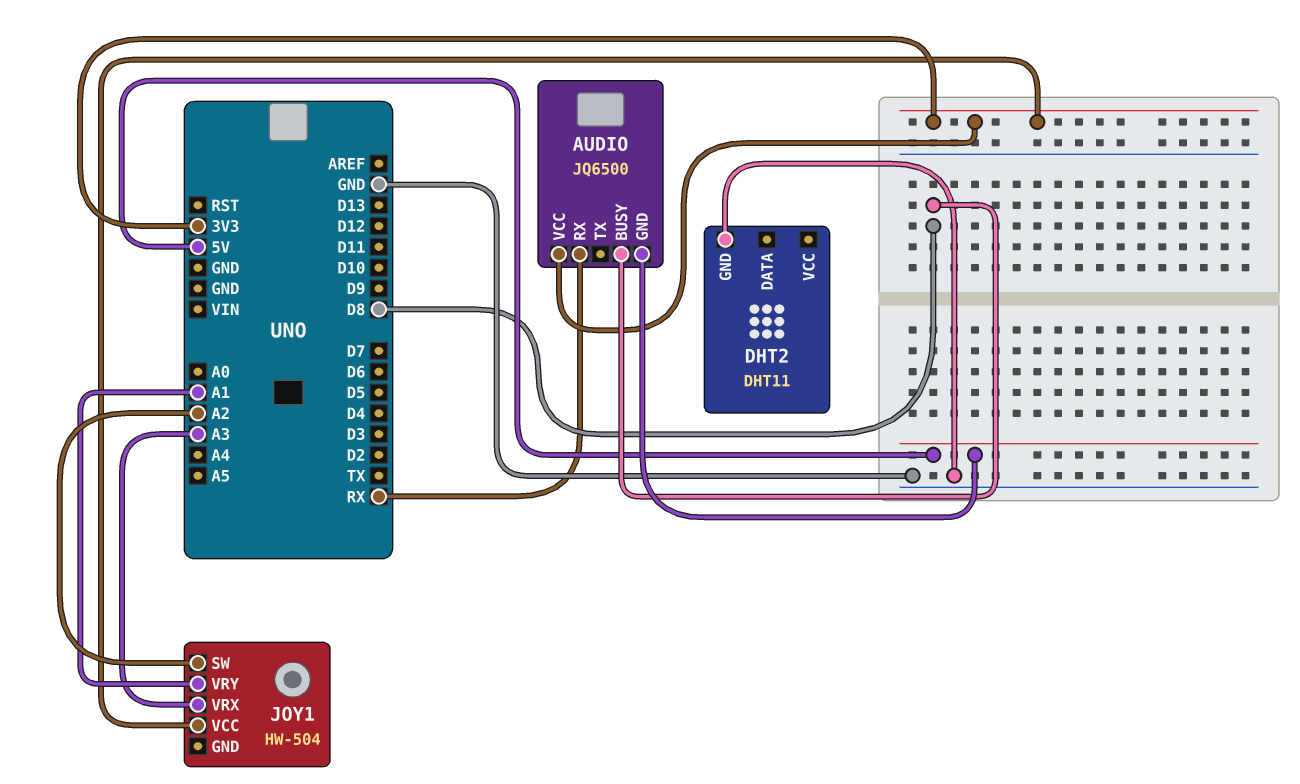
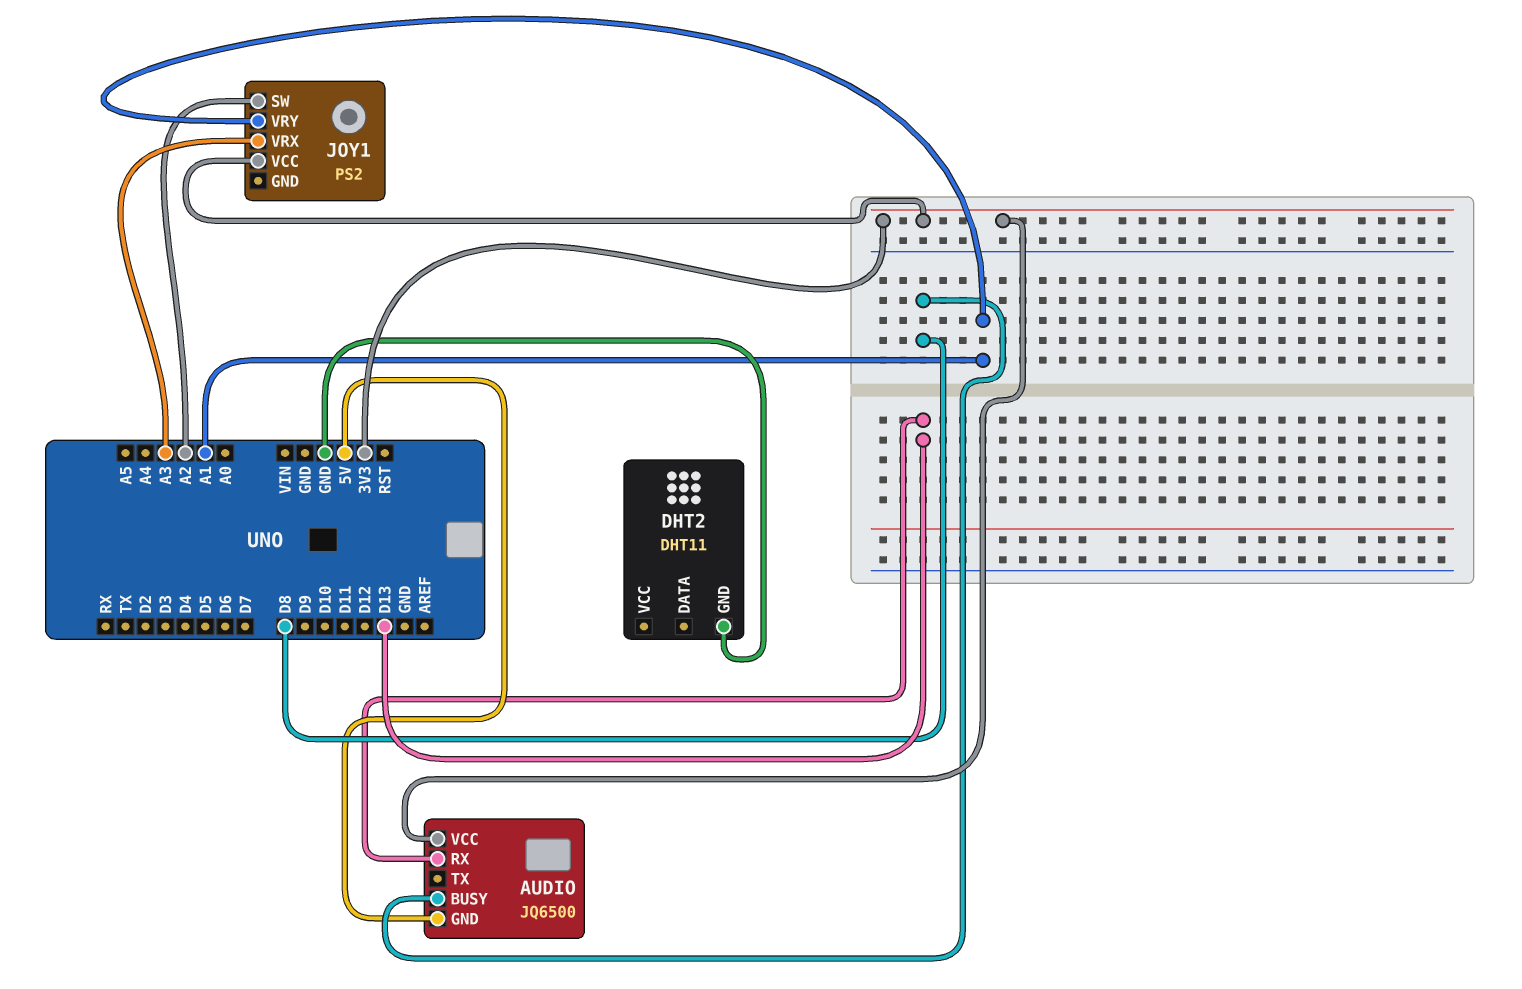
AUDIO pin RX: RX -> D13
JOY1: HW-504 -> PS2

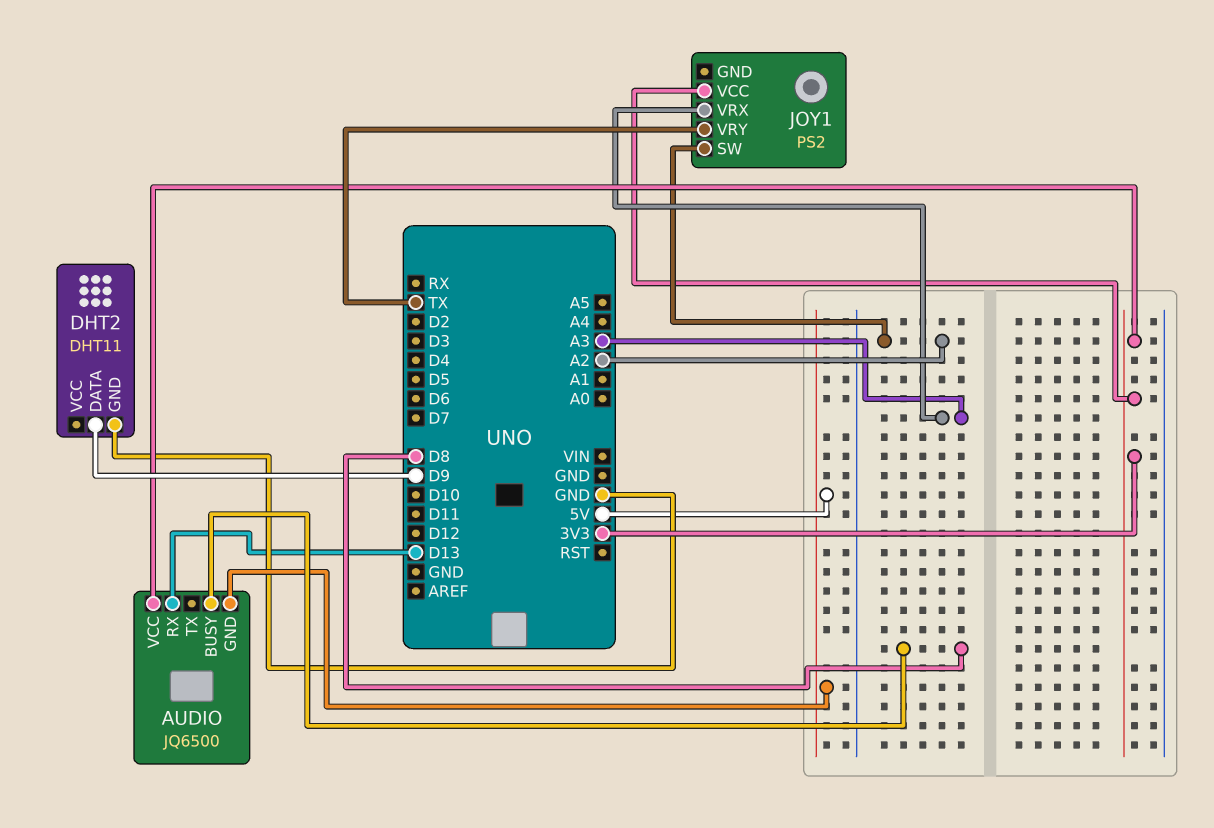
DHT2 pin DATA: none -> D9
JOY1 pin VRY: A1 -> TX

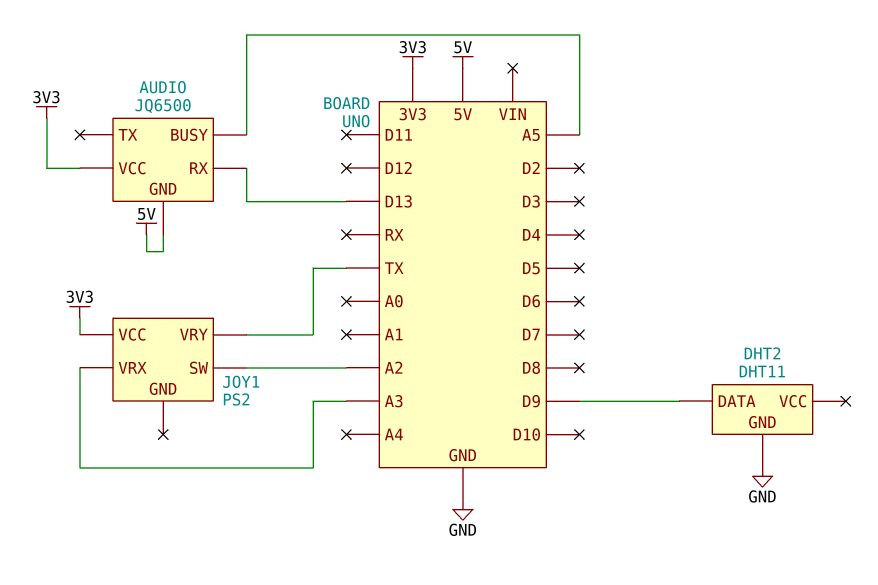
AUDIO pin BUSY: D8 -> A5

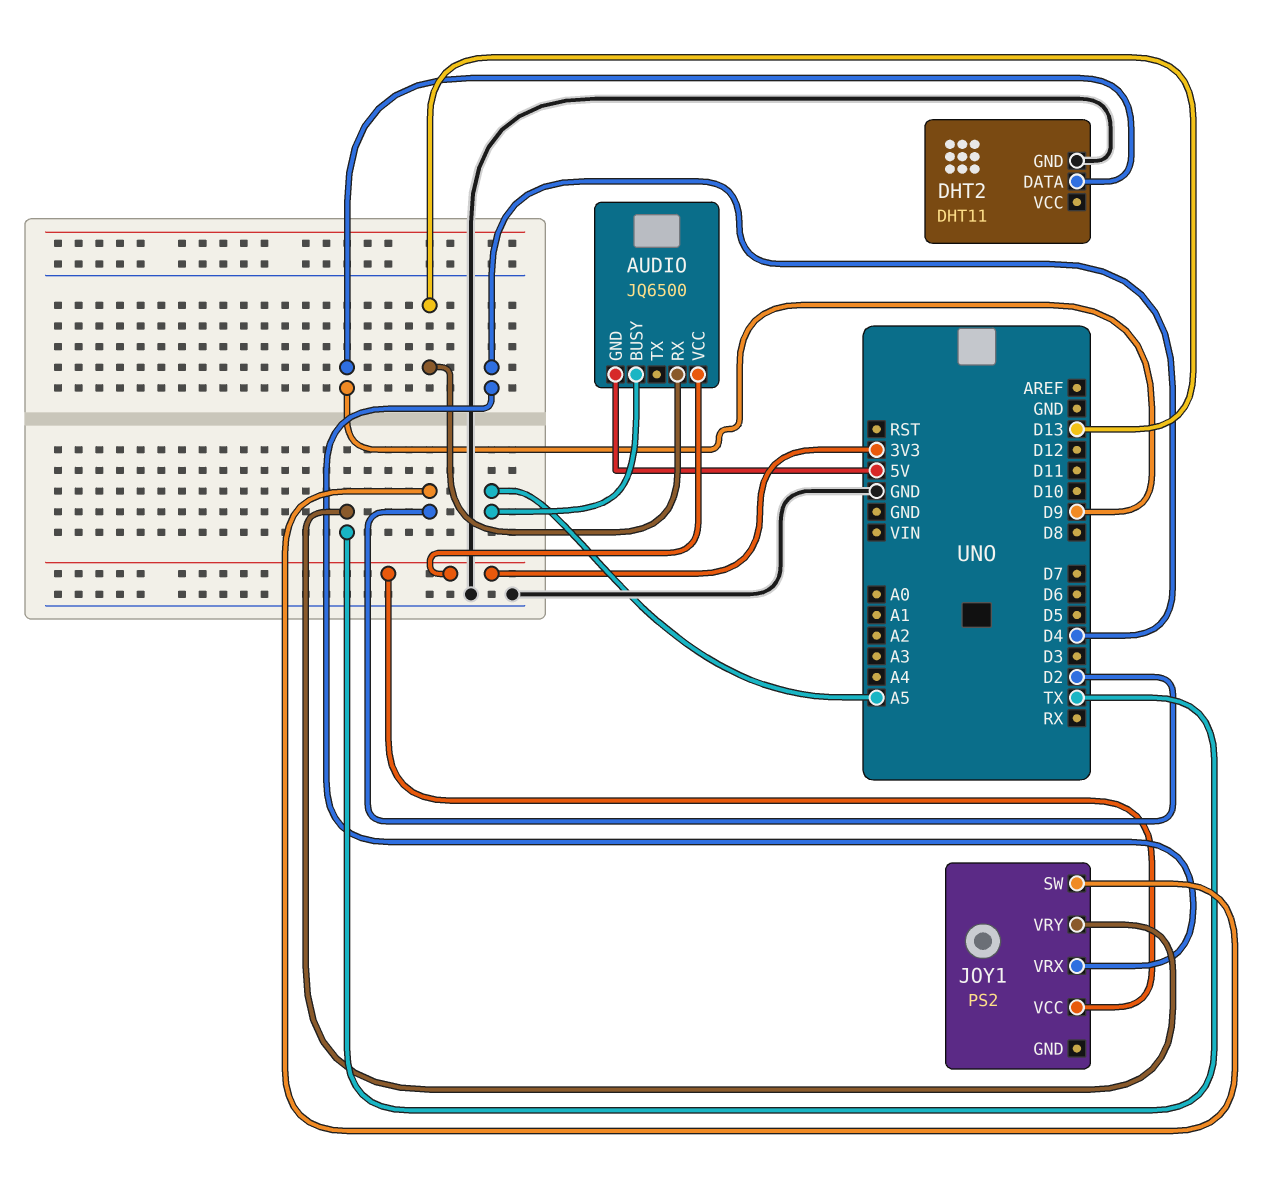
JOY1 pin SW: A2 -> D2
JOY1 pin VRX: A3 -> D4

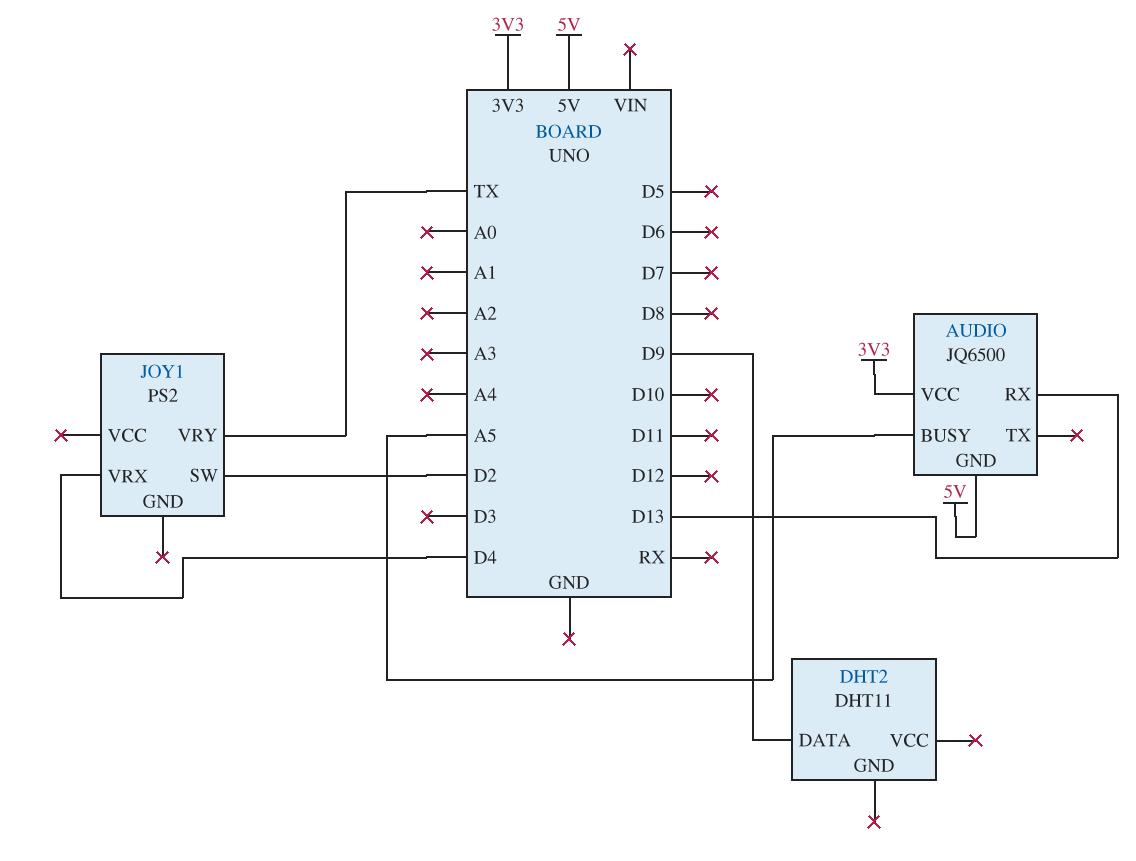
DHT2 pin GND: GND -> none
JOY1 pin VCC: 3V3 -> none

